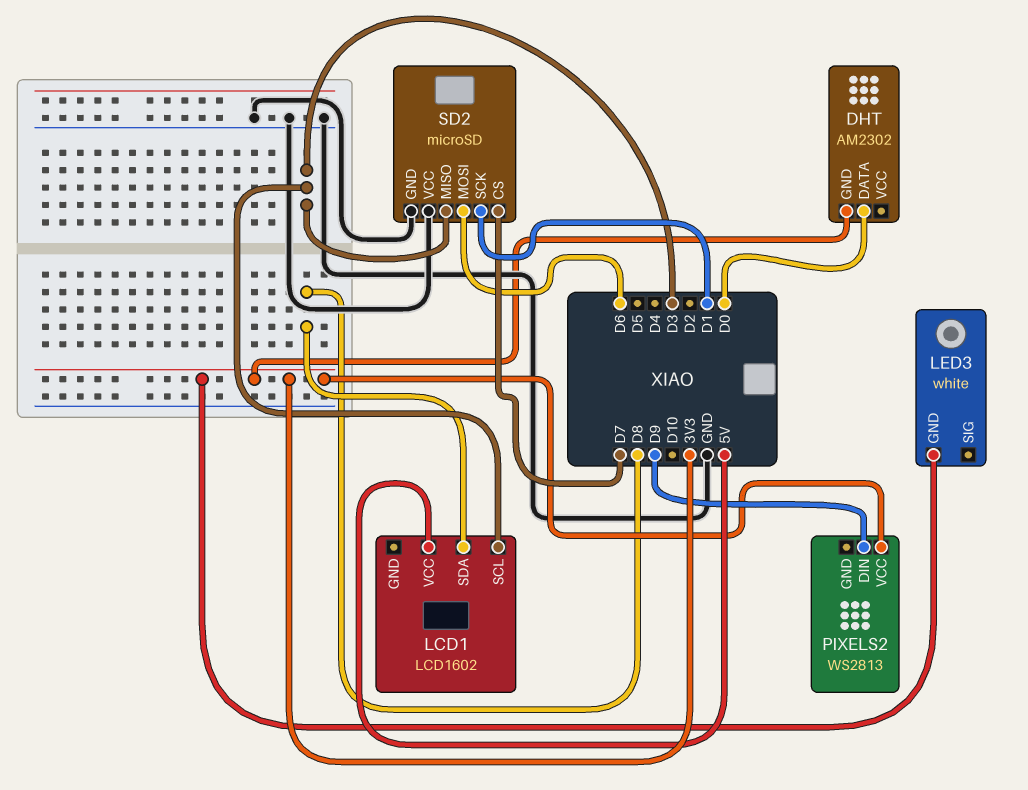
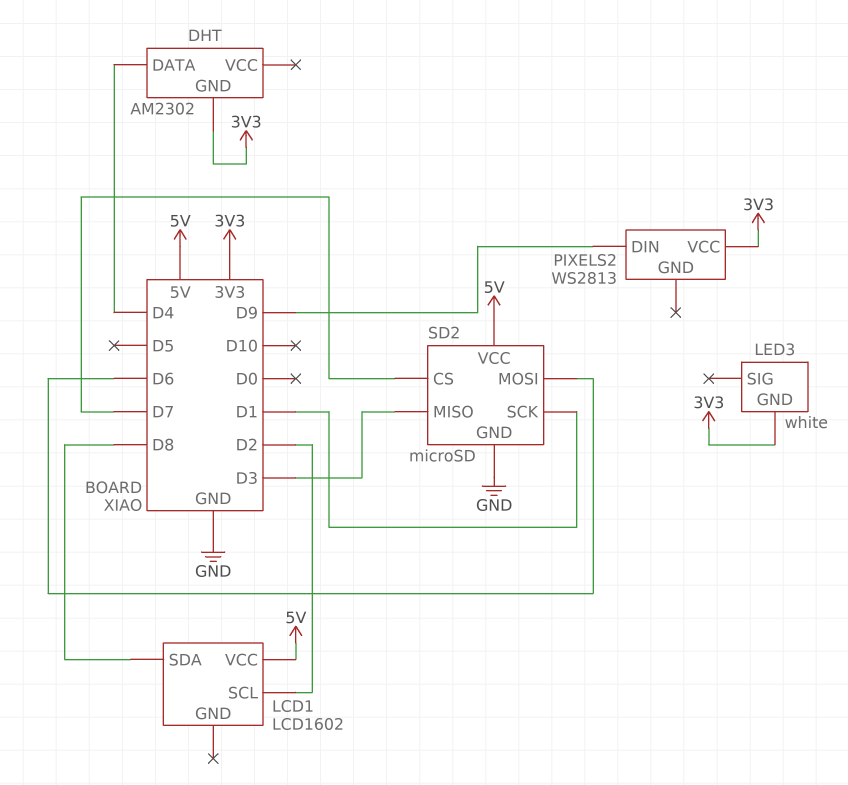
DHT pin DATA: D0 -> D4
LCD1 pin SCL: D3 -> D2
SD2 pin VCC: GND -> 5V

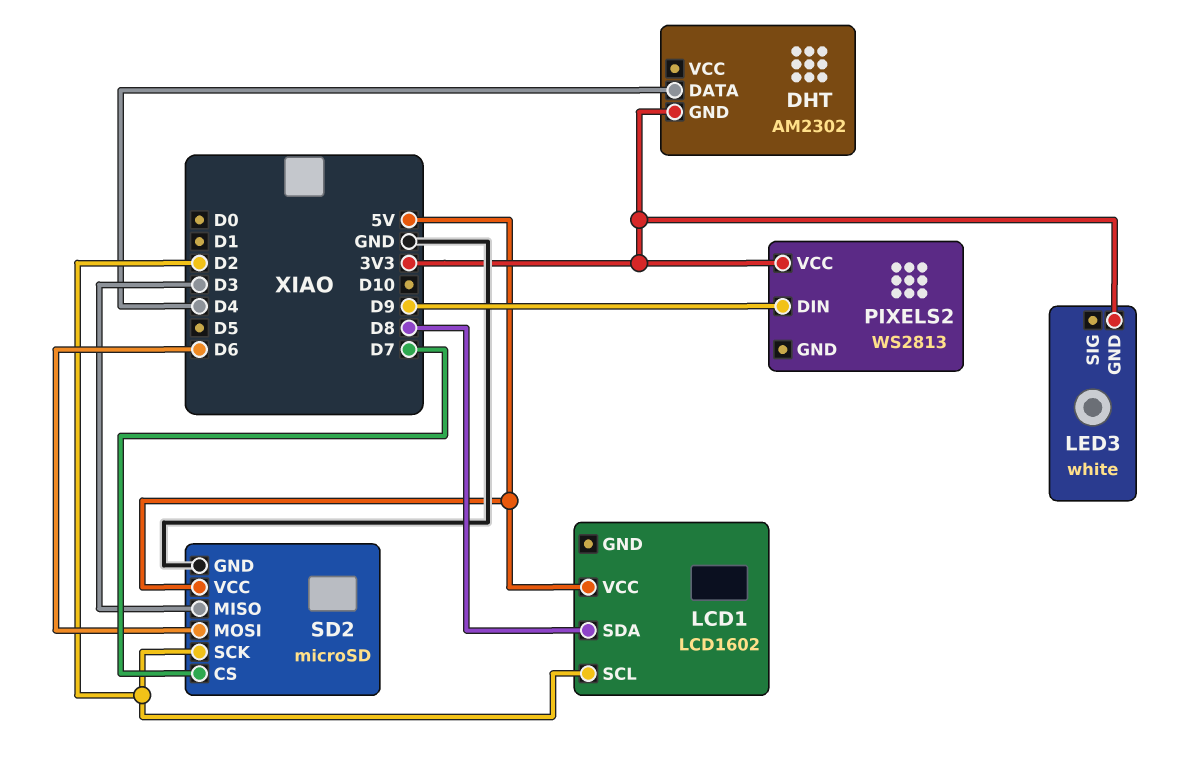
SD2 pin SCK: D1 -> D2

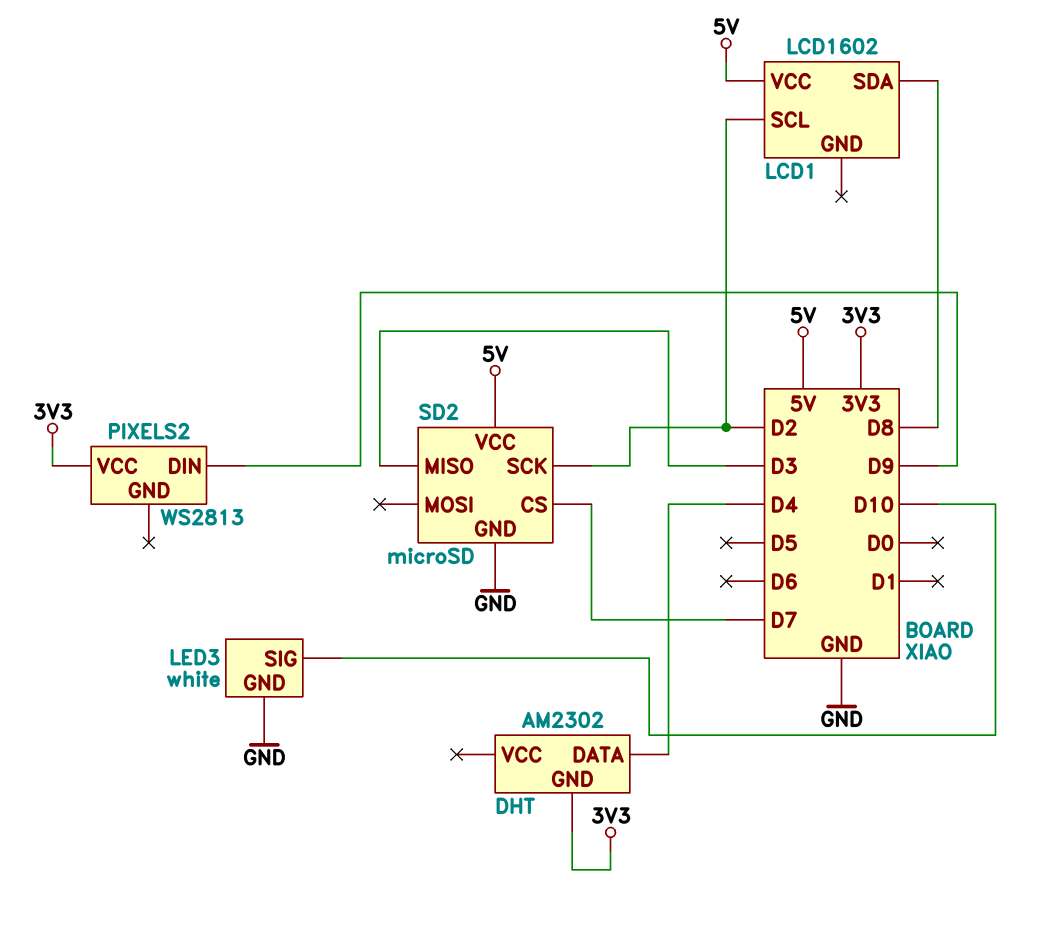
LED3 pin GND: 3V3 -> GND
LED3 pin SIG: none -> D10
SD2 pin MOSI: D6 -> none

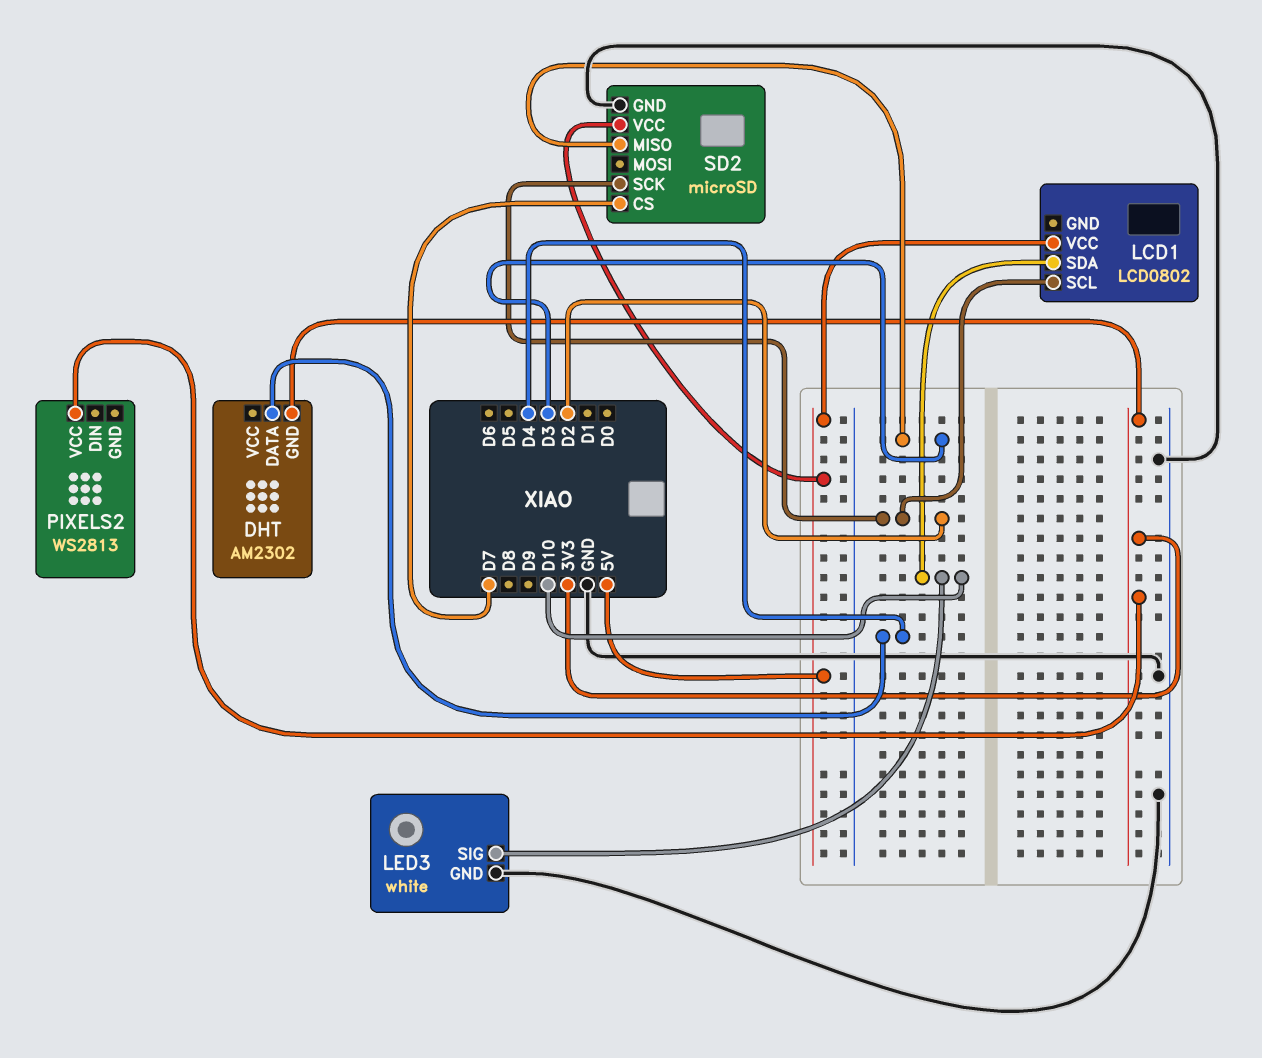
LCD1: LCD1602 -> LCD0802
LCD1 pin SDA: D8 -> D10
PIXELS2 pin DIN: D9 -> none

